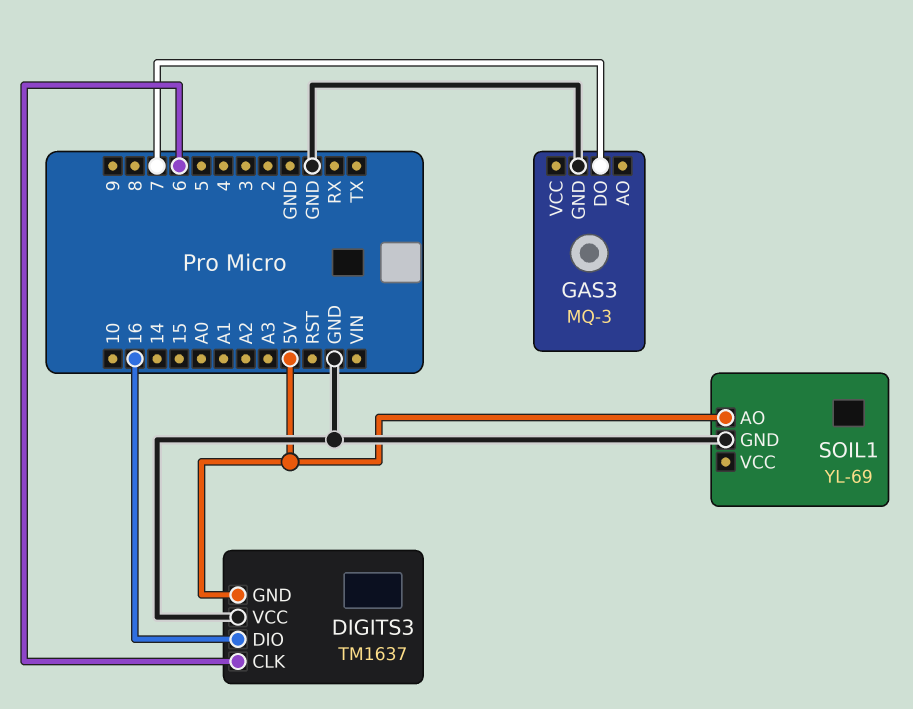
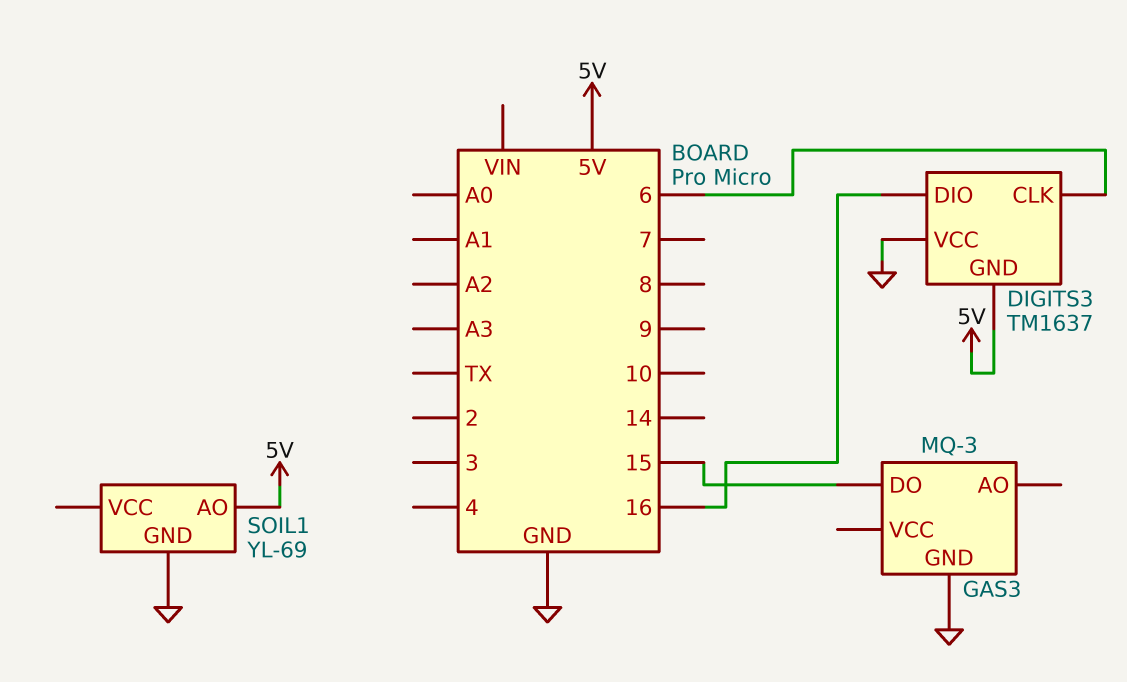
GAS3 pin DO: 7 -> 15

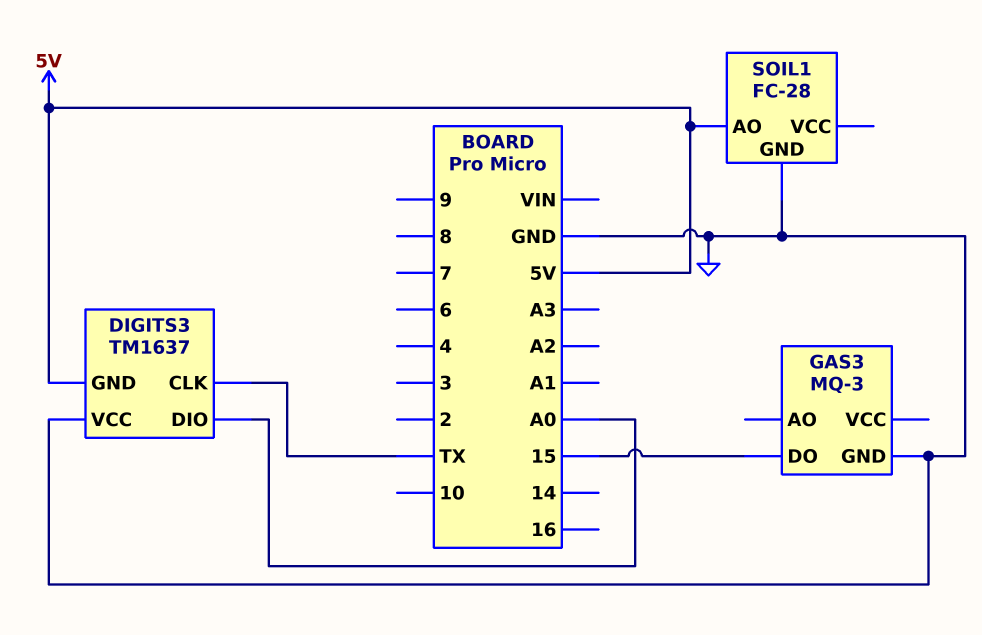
DIGITS3 pin CLK: 6 -> TX
DIGITS3 pin DIO: 16 -> A0
SOIL1: YL-69 -> FC-28

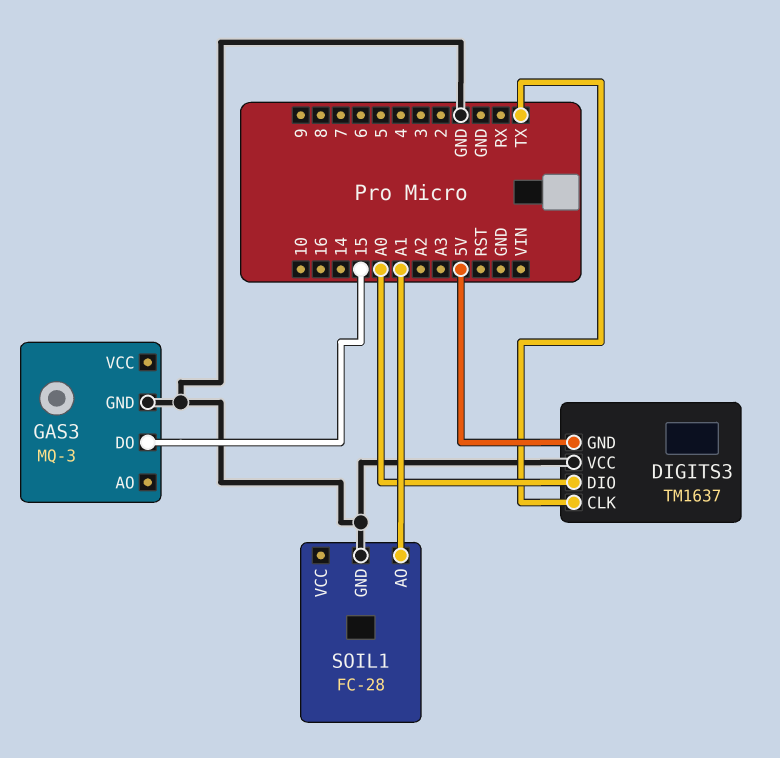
SOIL1 pin AO: 5V -> A1

